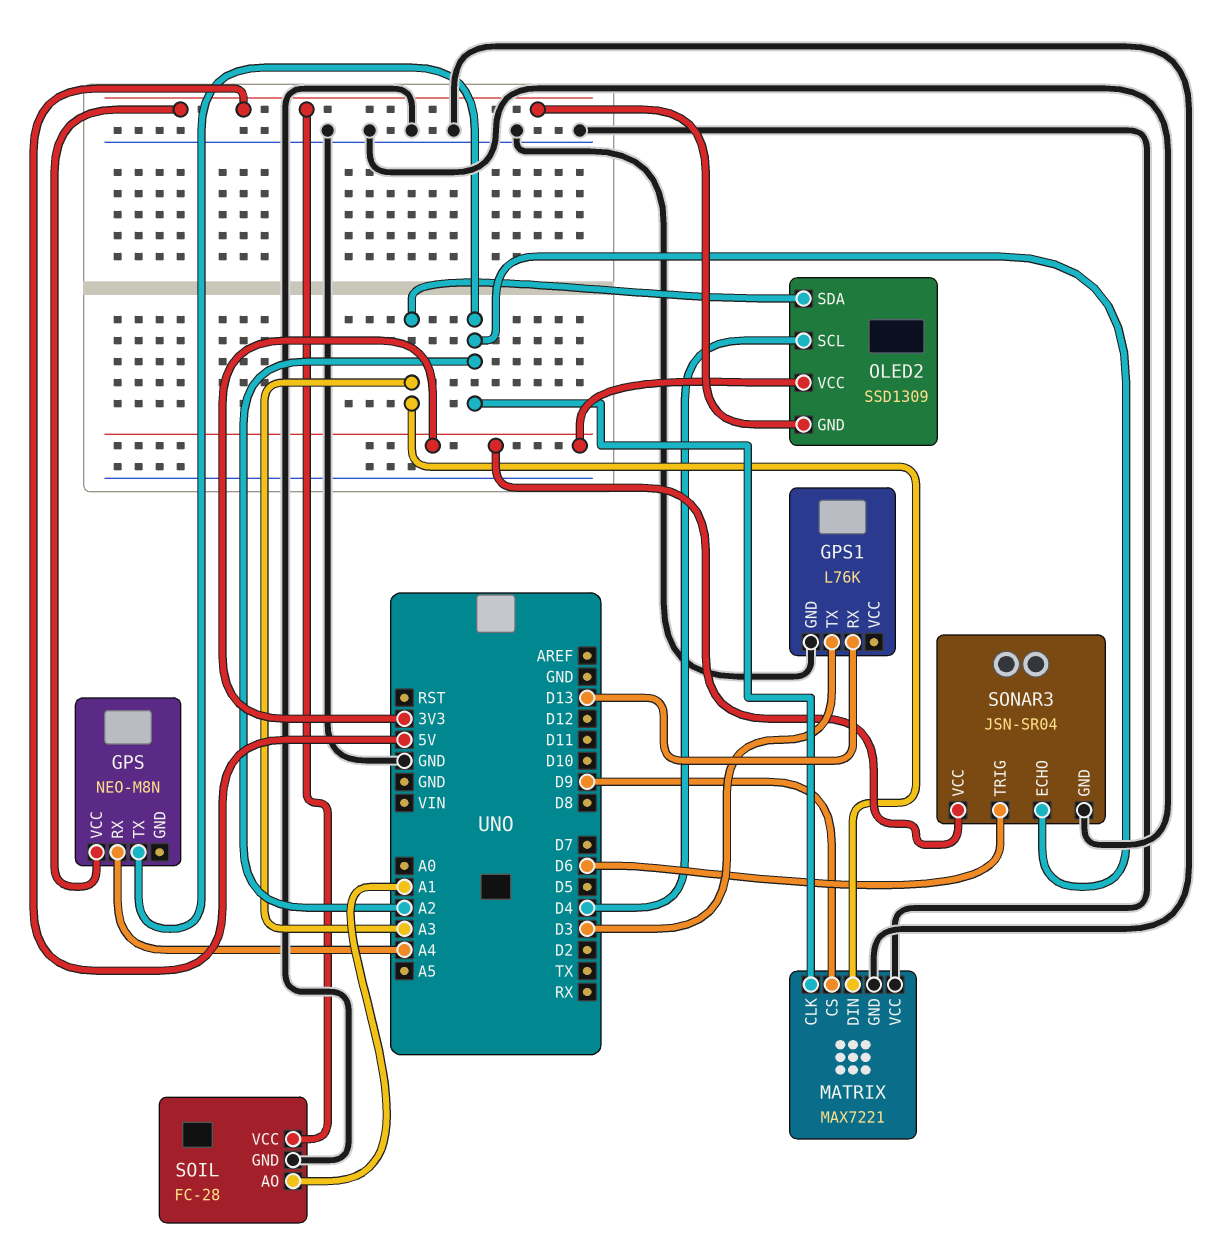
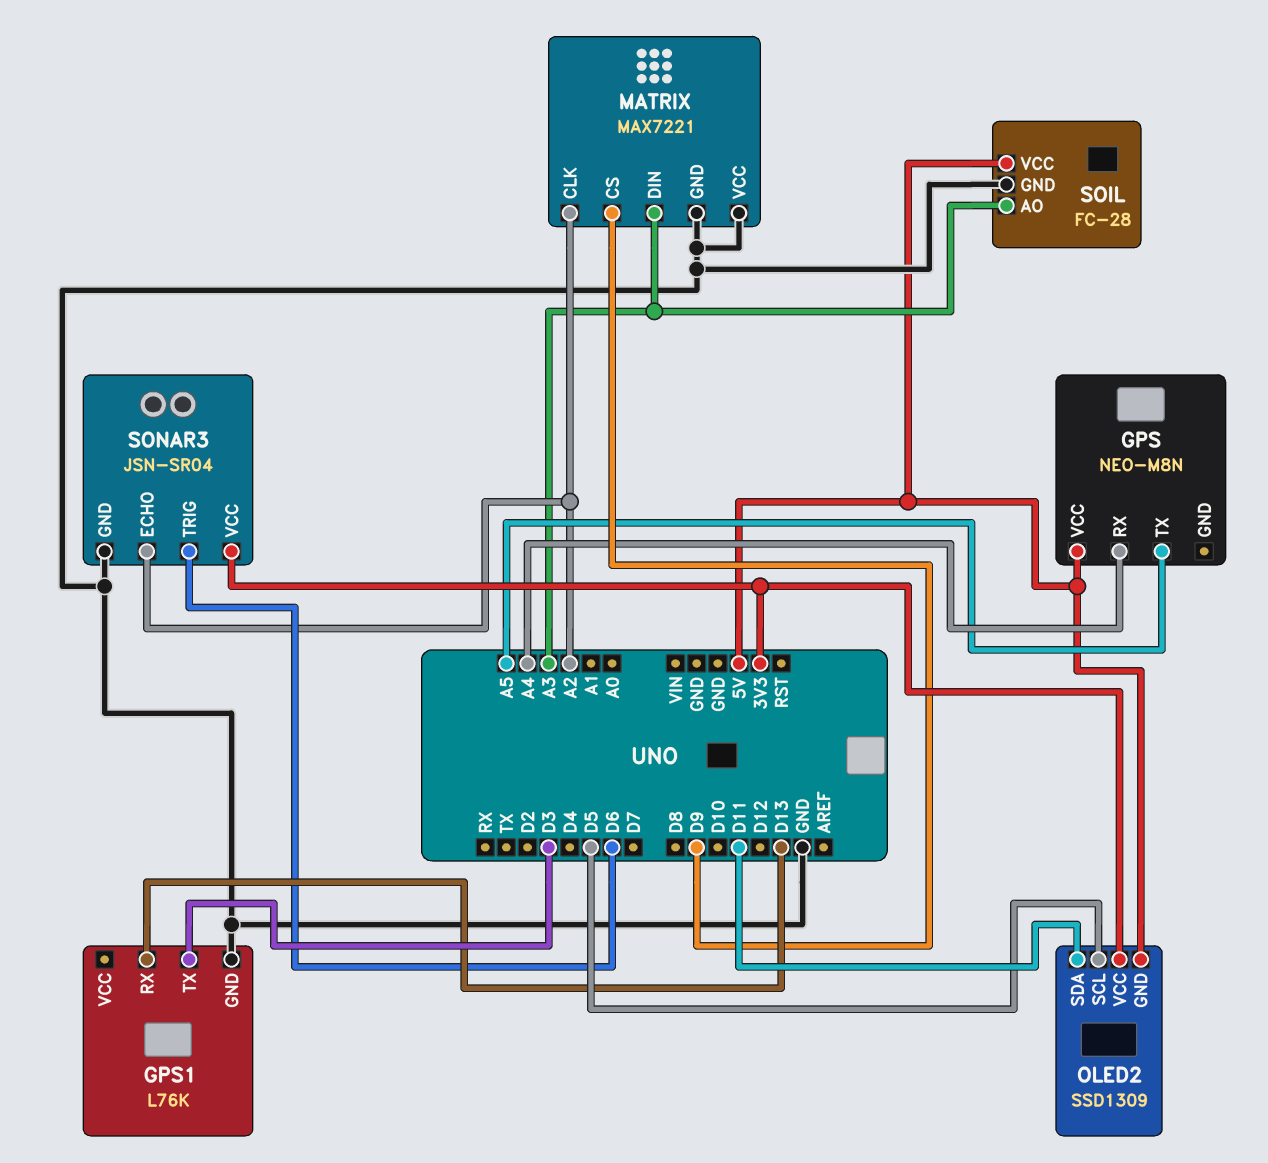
GPS pin TX: A2 -> A5
OLED2 pin SCL: D4 -> D5
OLED2 pin SDA: A3 -> D11
SOIL pin AO: A1 -> A3

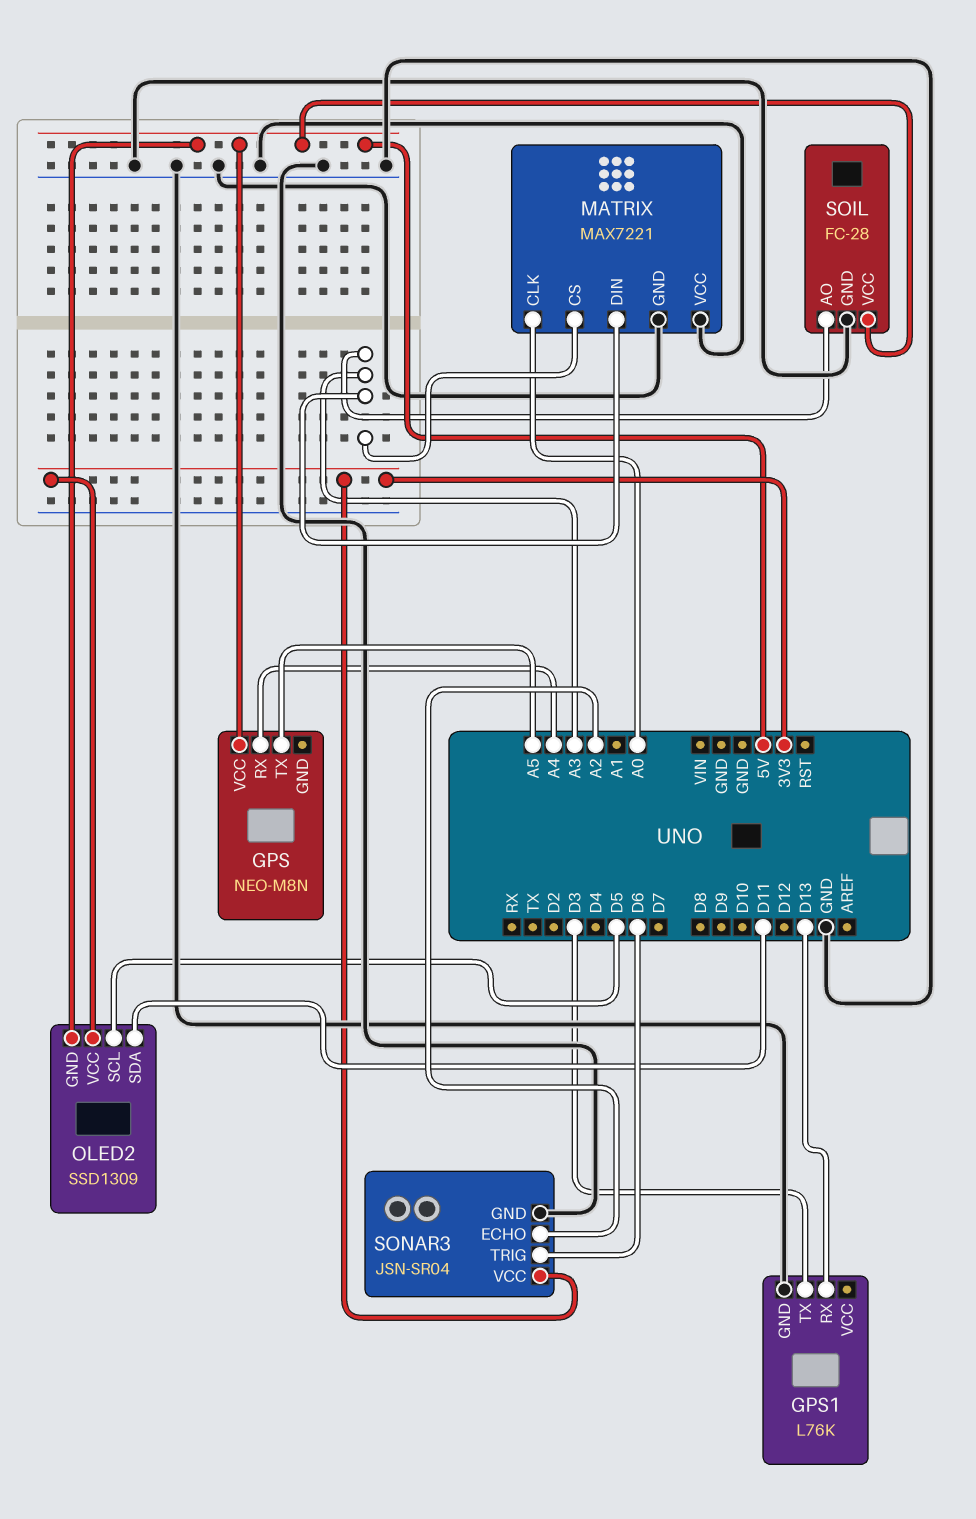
MATRIX pin CLK: A2 -> A0
MATRIX pin CS: D9 -> A3

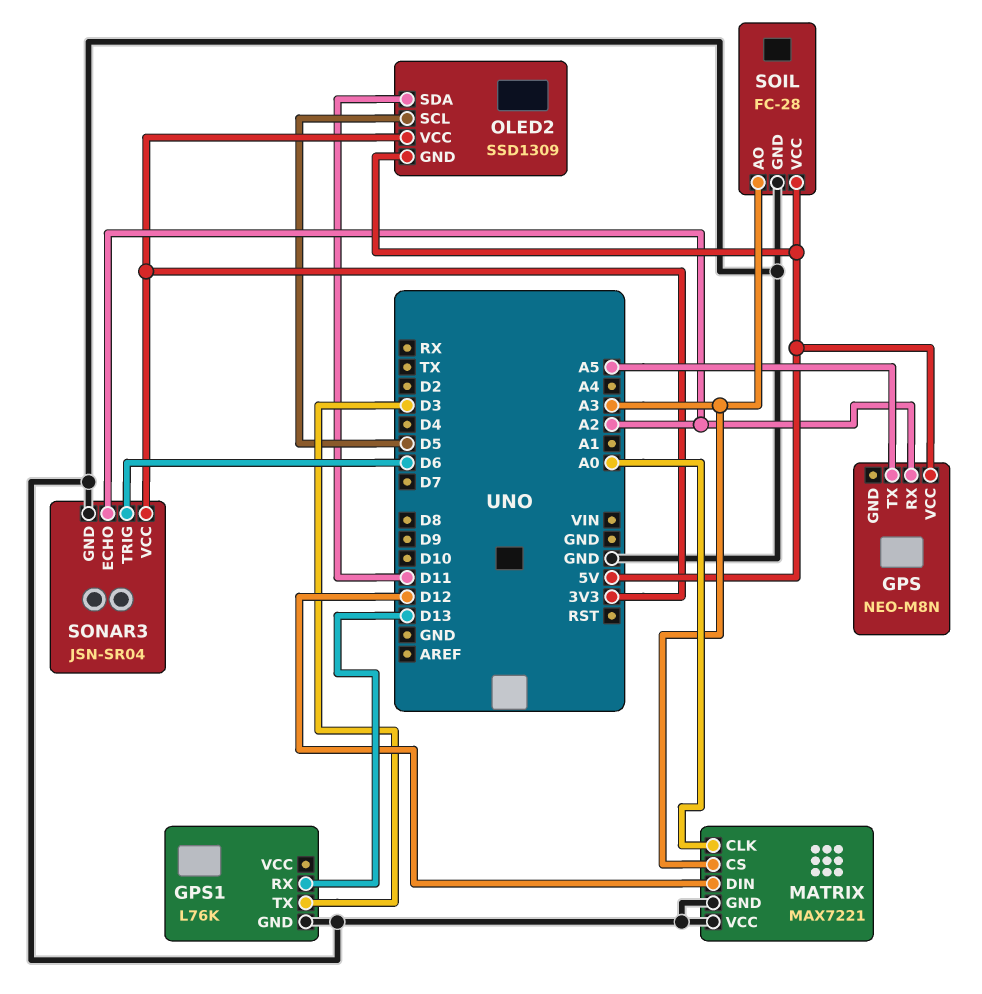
GPS pin RX: A4 -> A2
MATRIX pin DIN: A3 -> D12

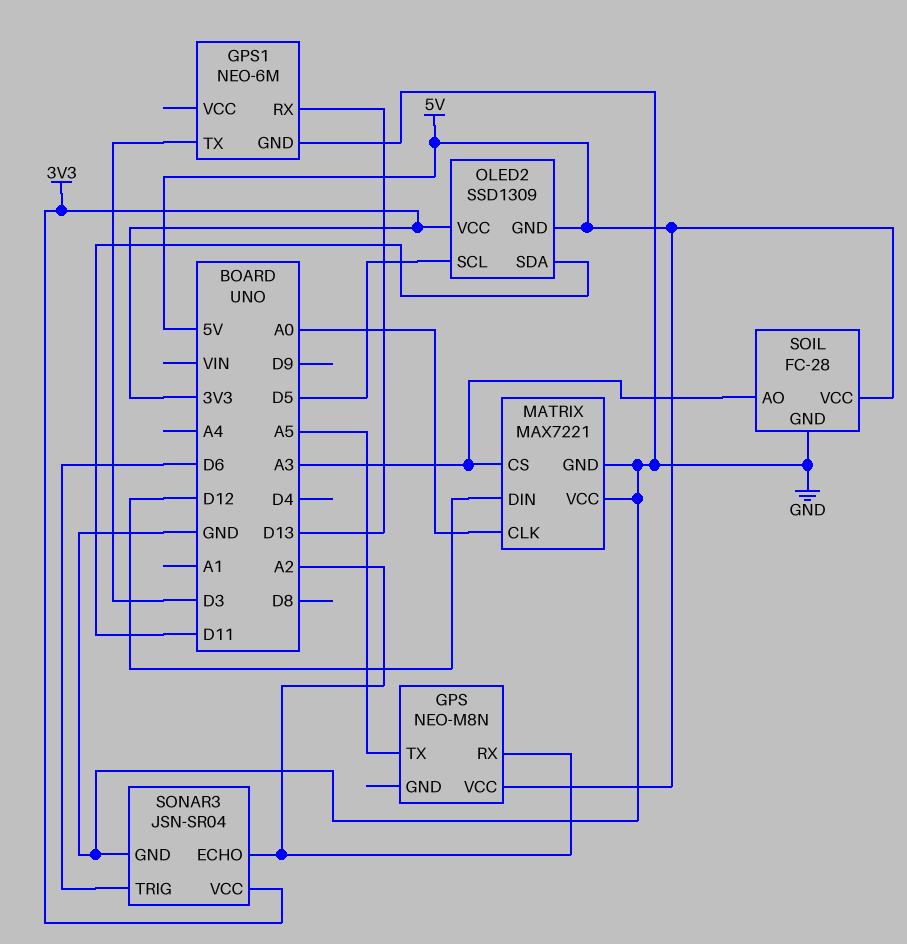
GPS1: L76K -> NEO-6M

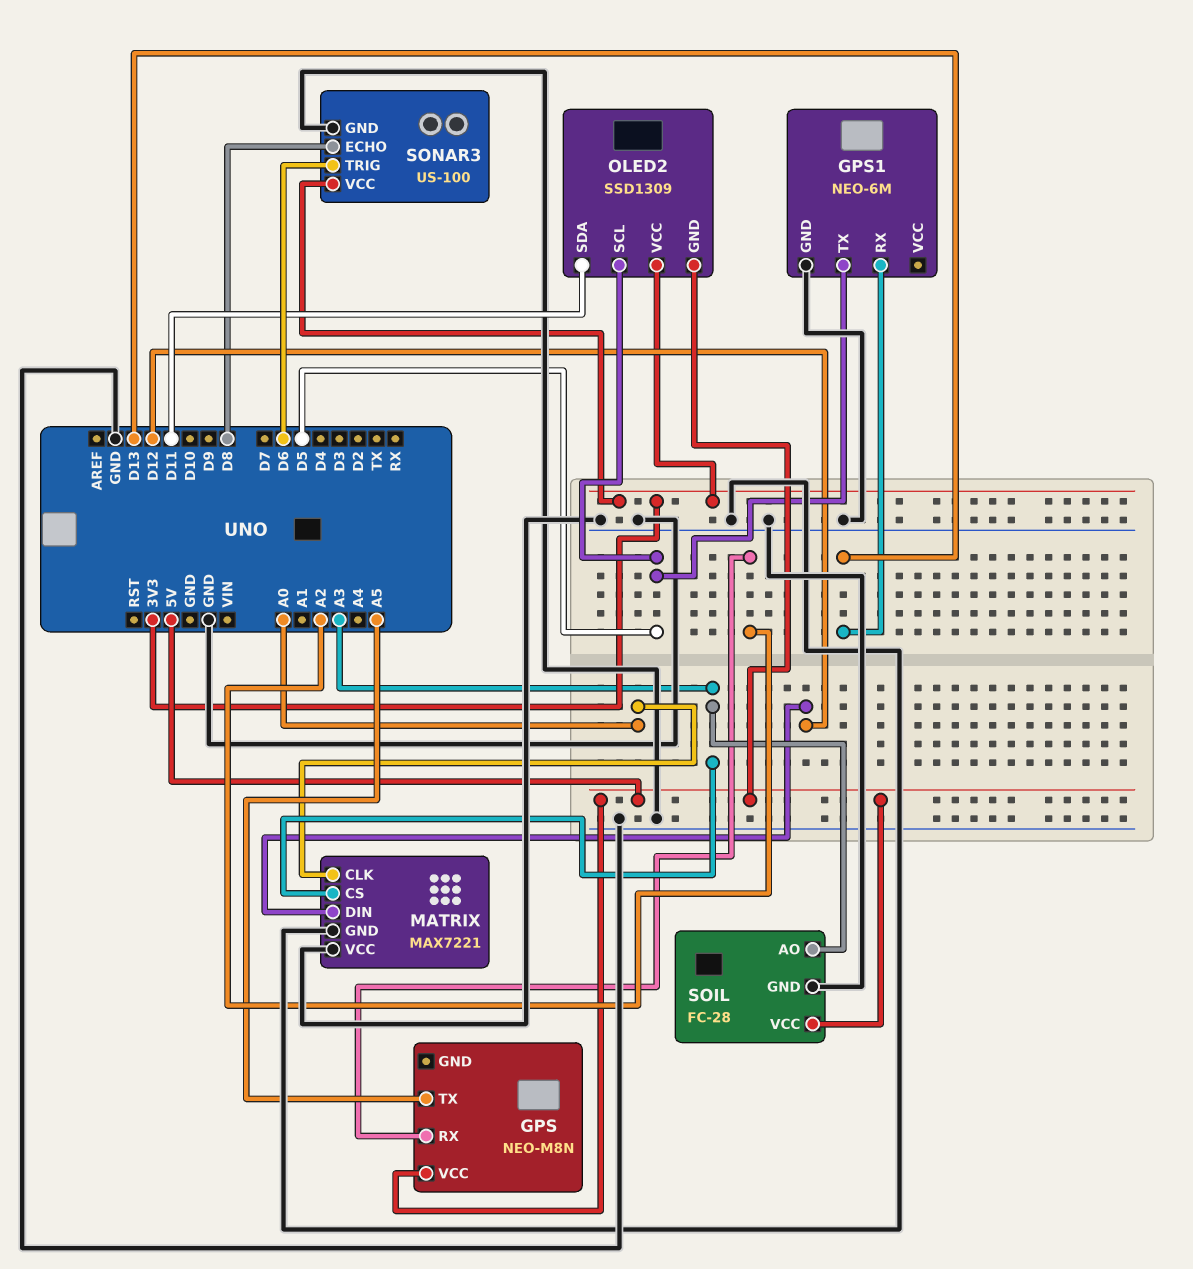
GPS1 pin TX: D3 -> D5
SONAR3: JSN-SR04 -> US-100
SONAR3 pin ECHO: A2 -> D8

